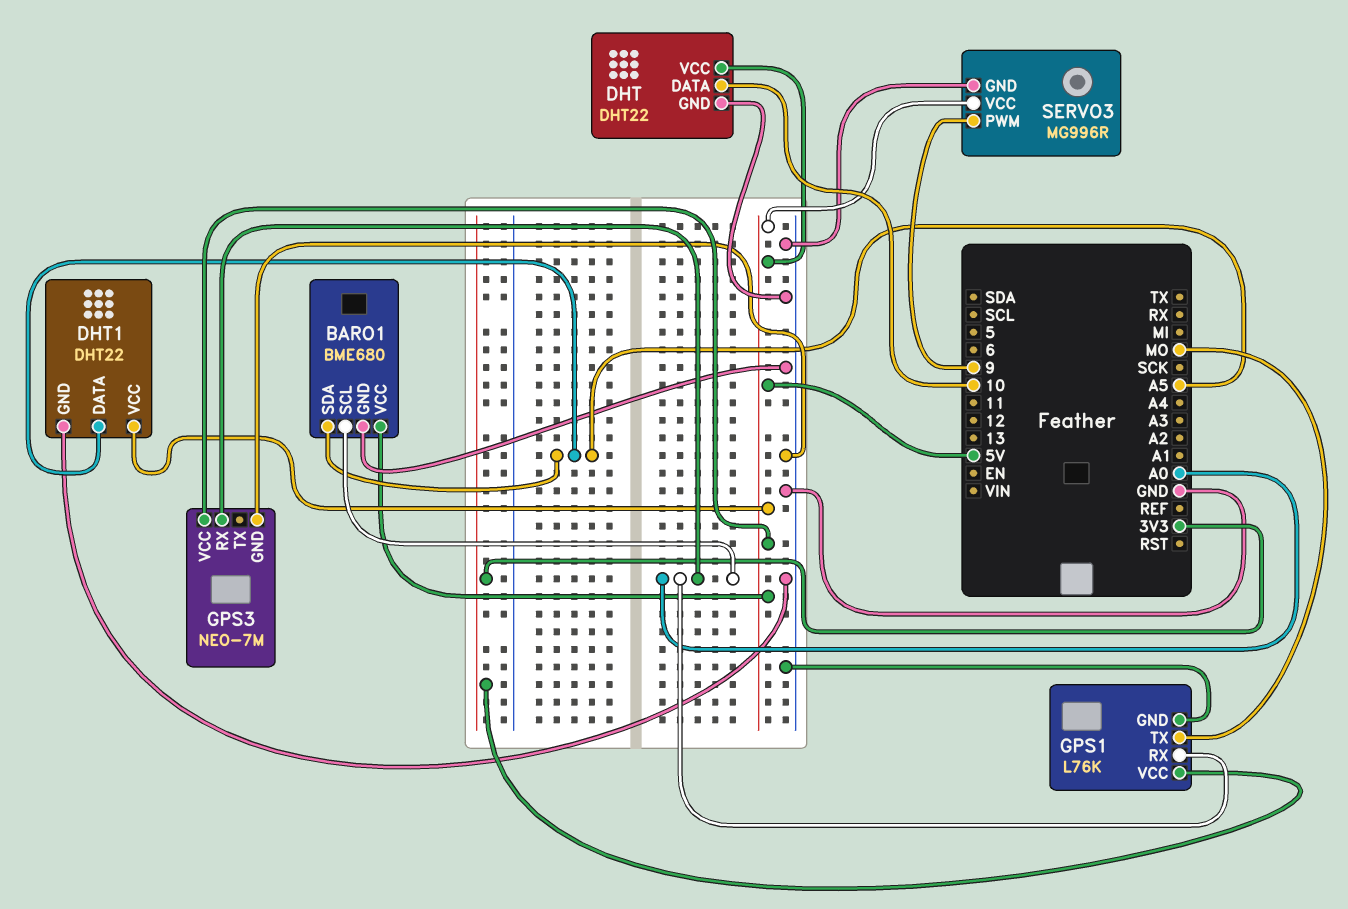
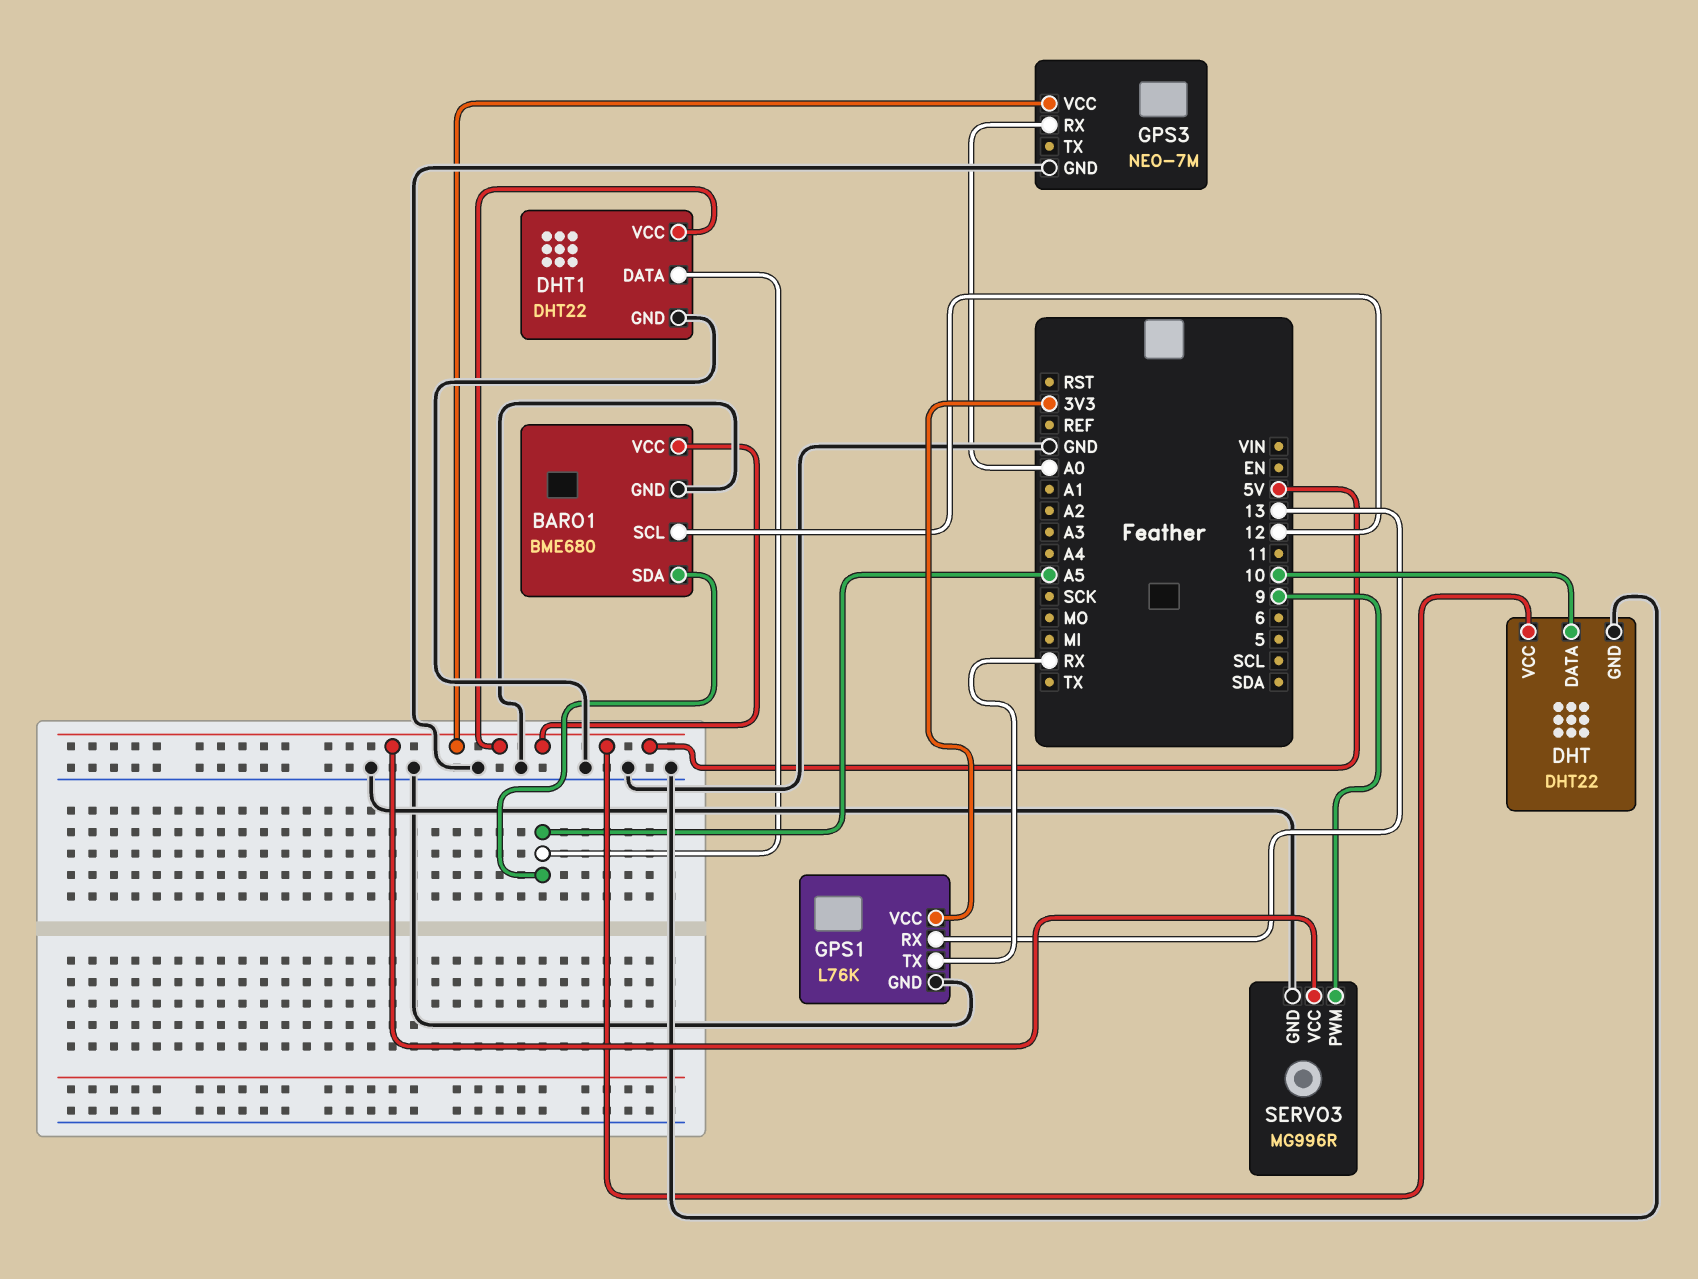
BARO1 pin SCL: A0 -> 12
GPS1 pin RX: A0 -> 13
GPS1 pin TX: MO -> RX

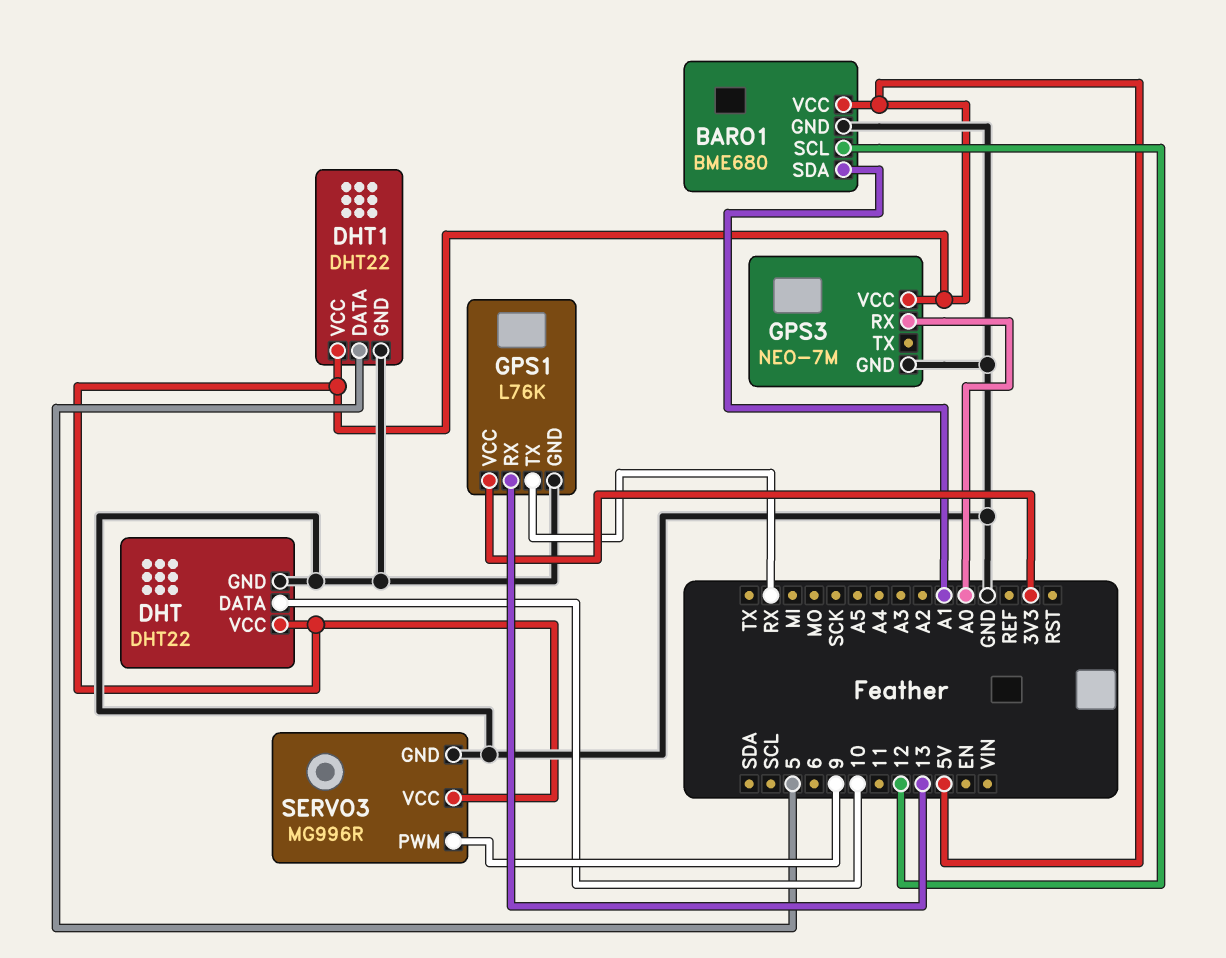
BARO1 pin SDA: A5 -> A1
DHT1 pin DATA: A5 -> 5

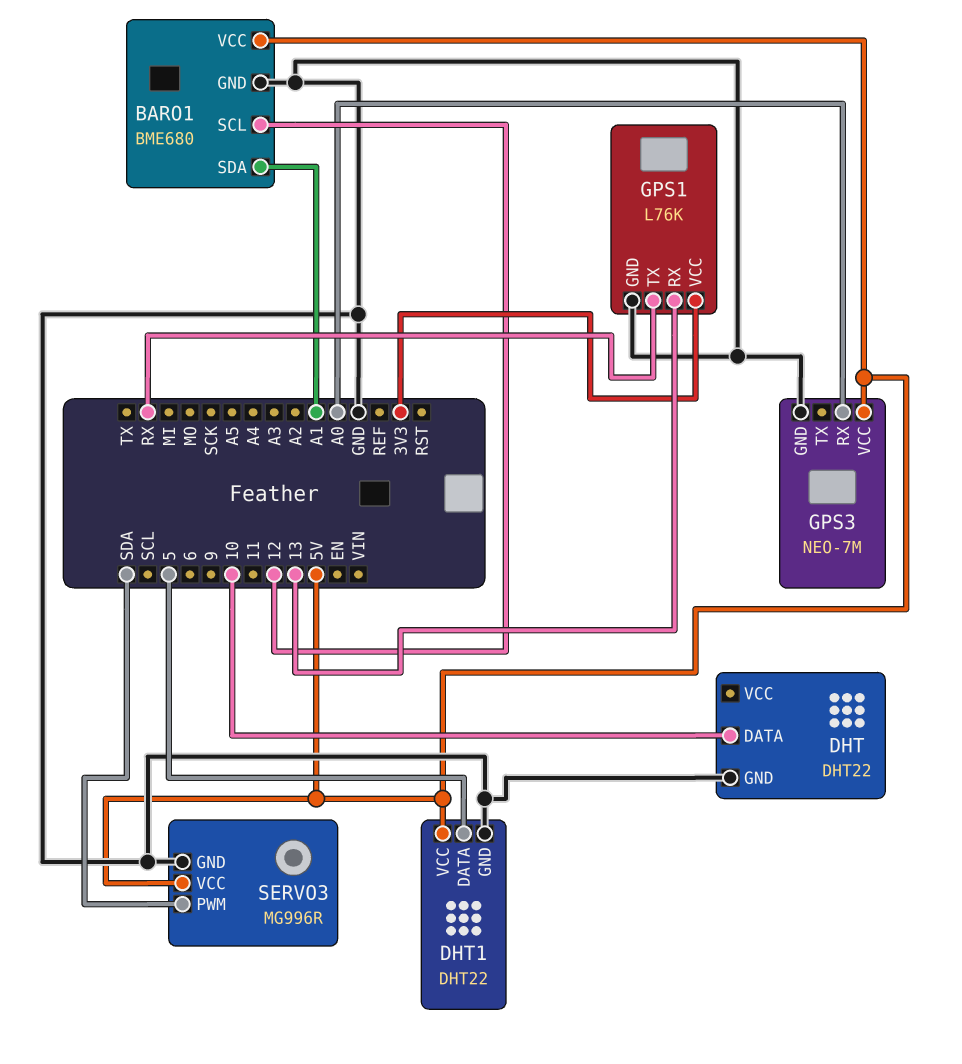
DHT pin VCC: 5V -> none
SERVO3 pin PWM: 9 -> SDA

